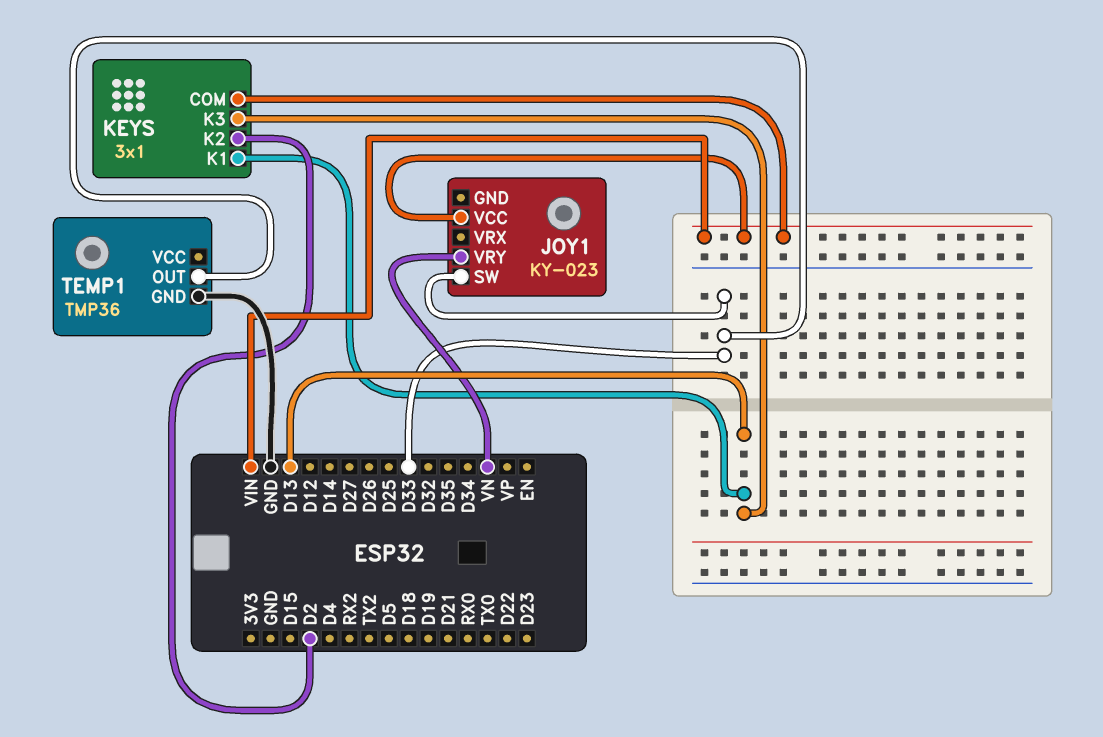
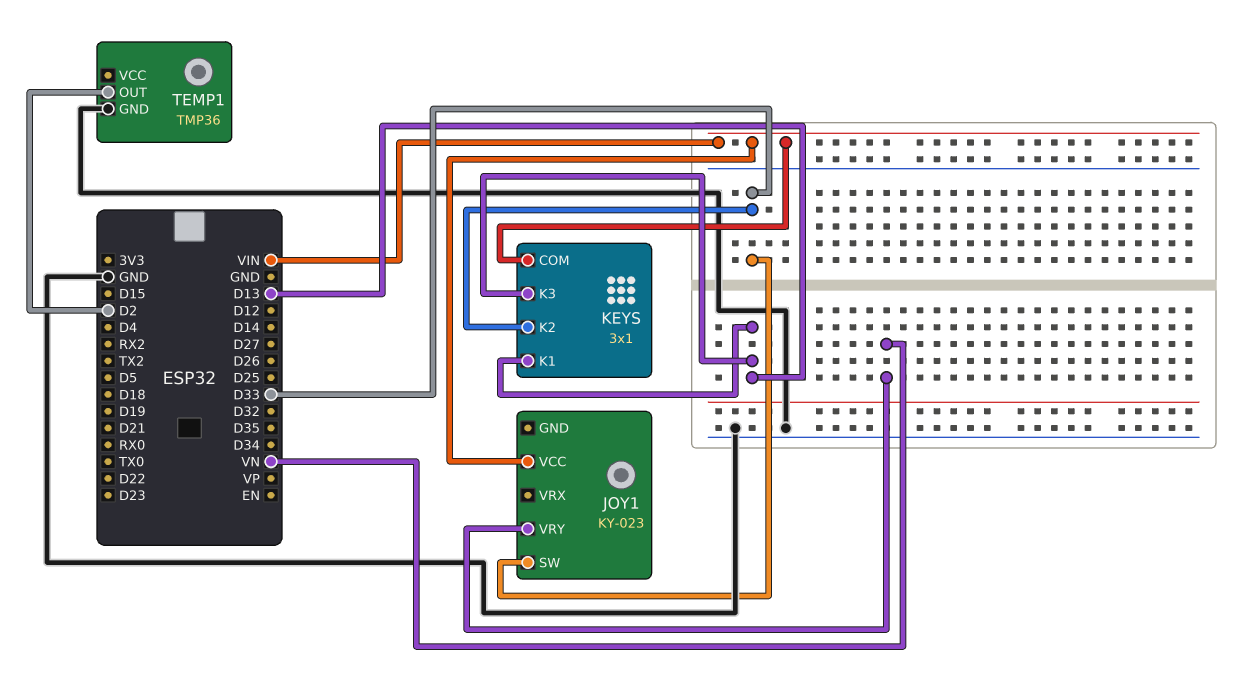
KEYS pin K2: D2 -> D33
TEMP1 pin OUT: D33 -> D2

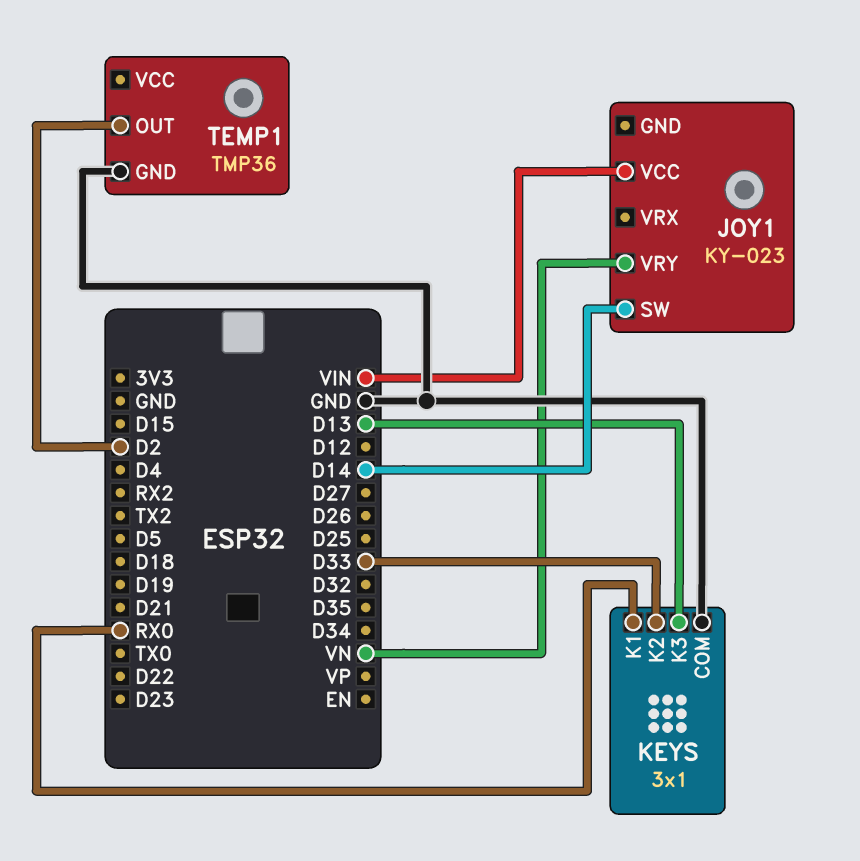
JOY1 pin SW: D33 -> D14
KEYS pin COM: VIN -> GND
KEYS pin K1: D13 -> RX0

